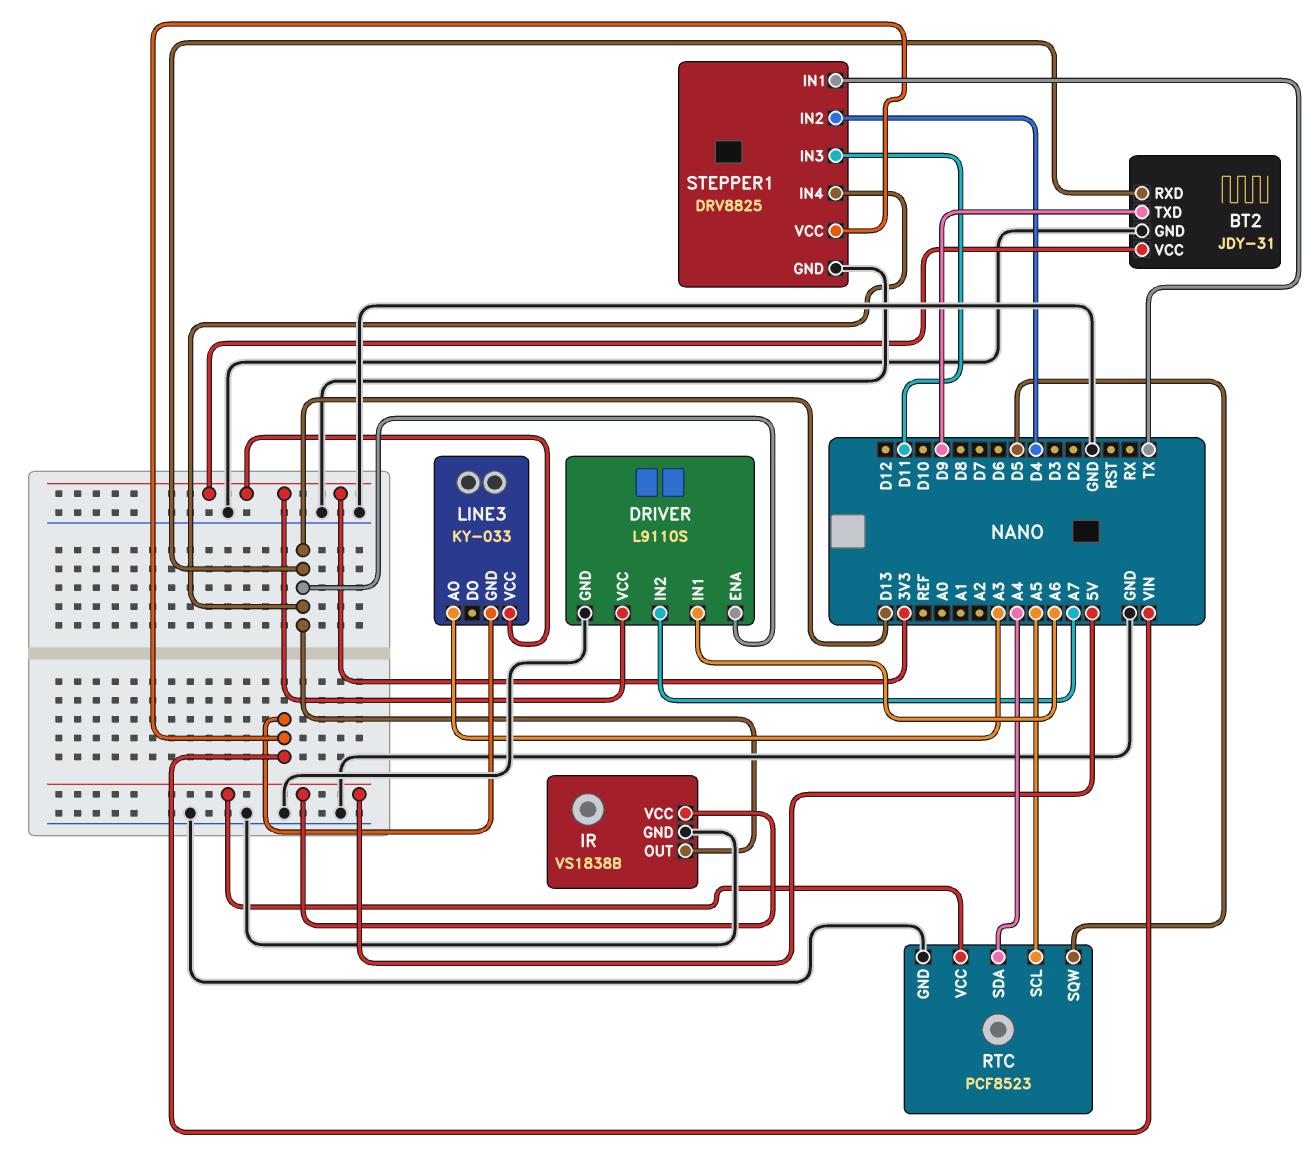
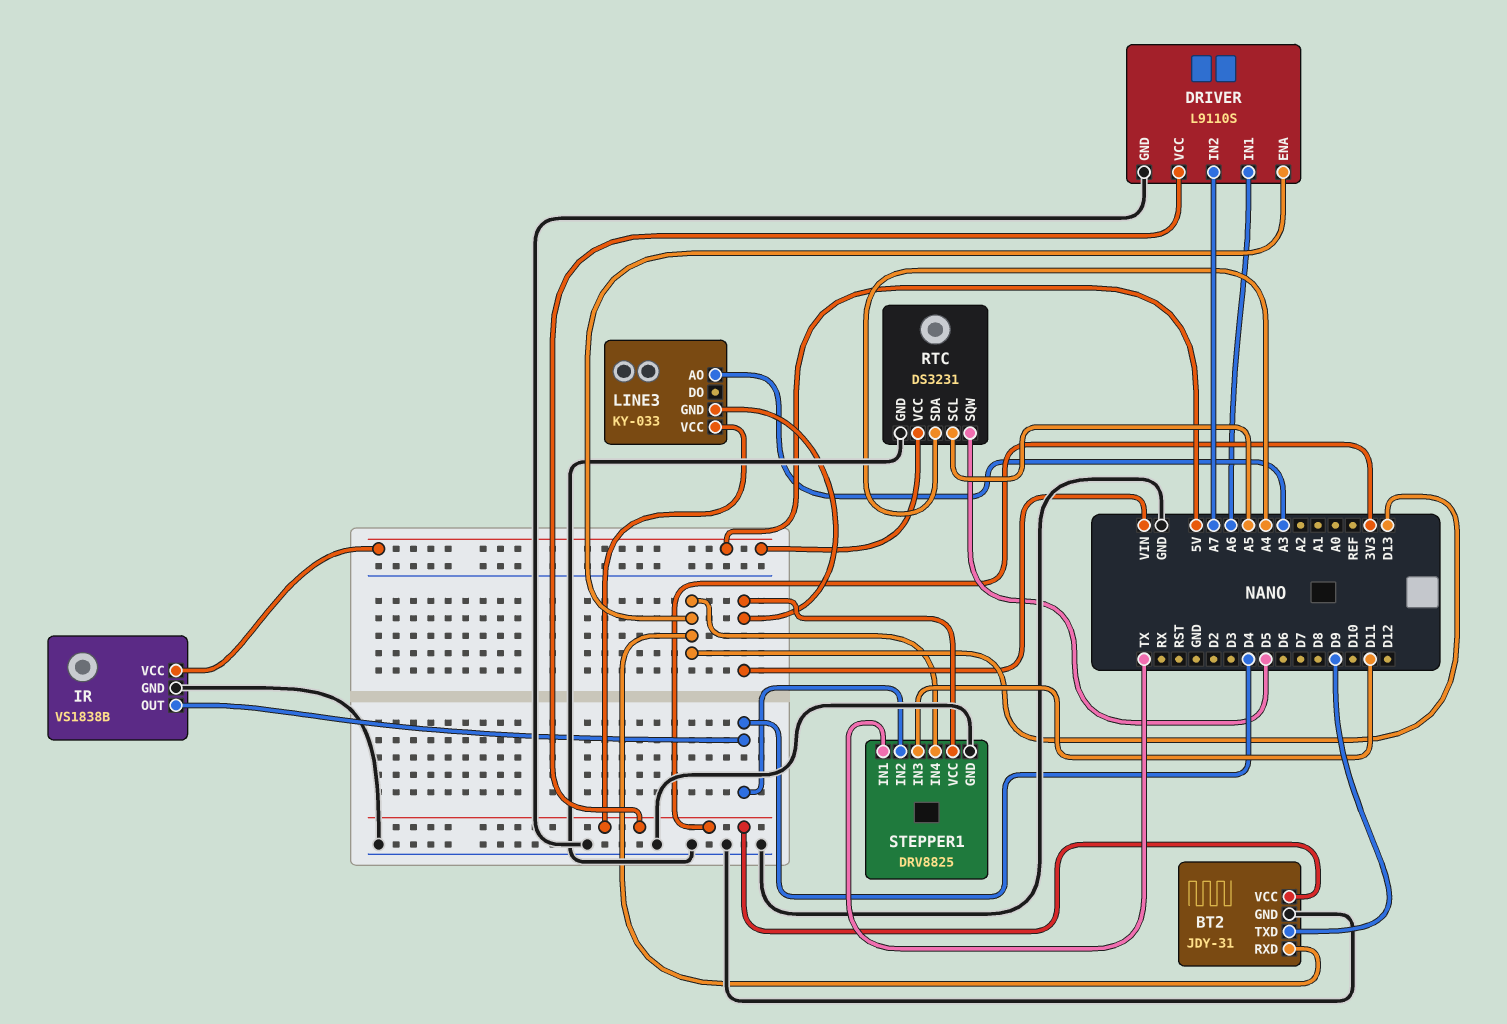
IR pin OUT: D13 -> D4
RTC: PCF8523 -> DS3231

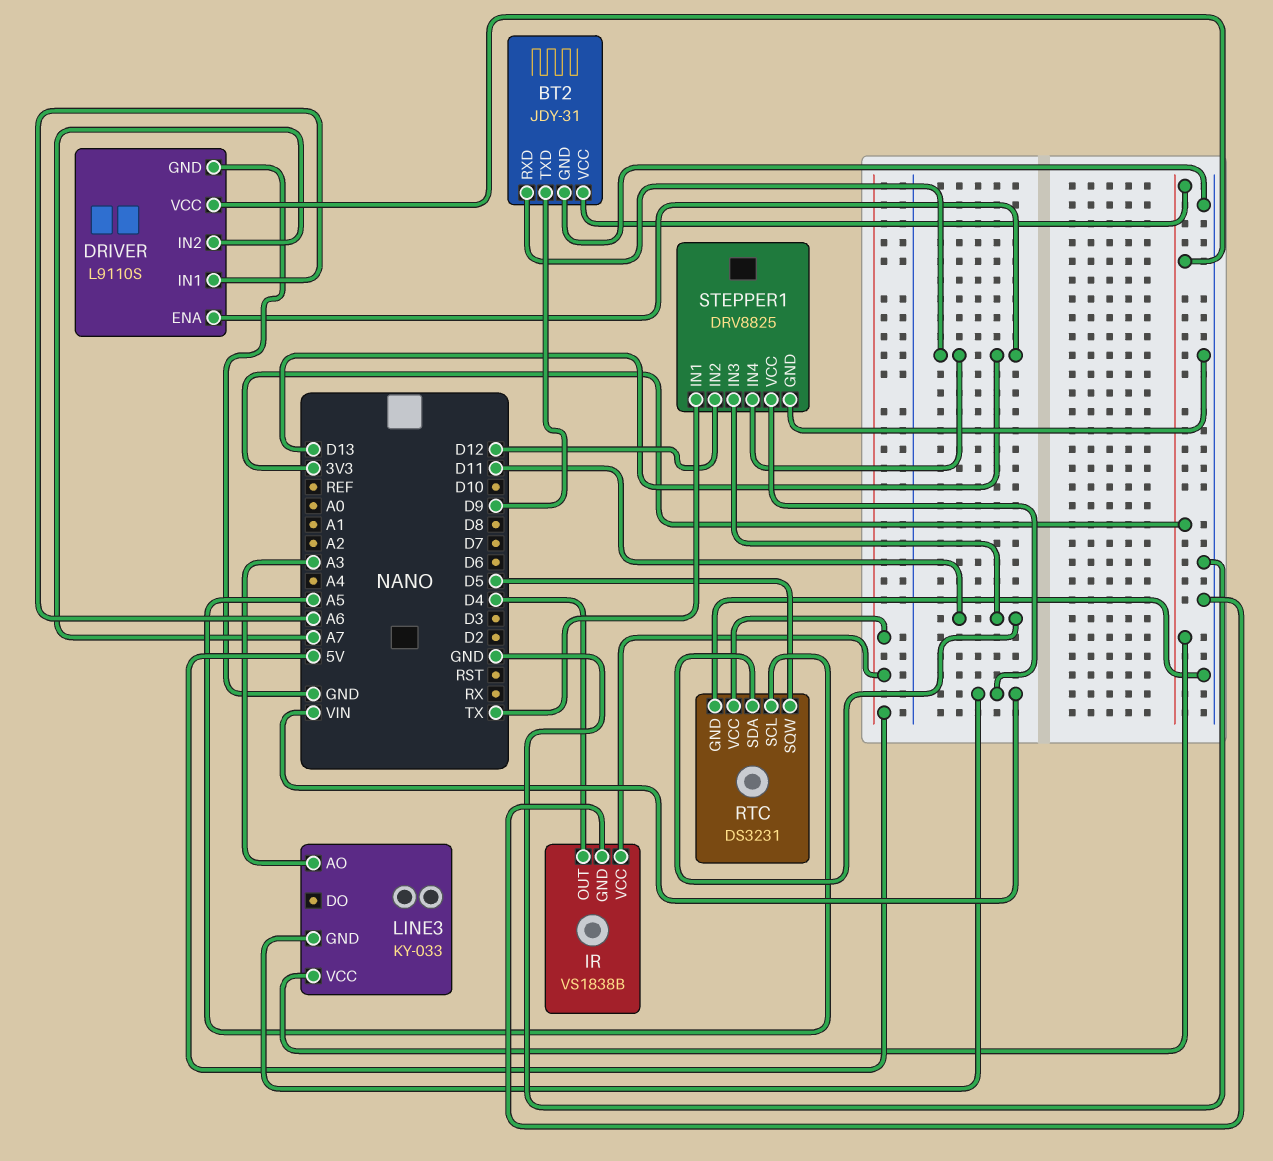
RTC pin SDA: A4 -> D11
STEPPER1 pin IN2: D4 -> D12

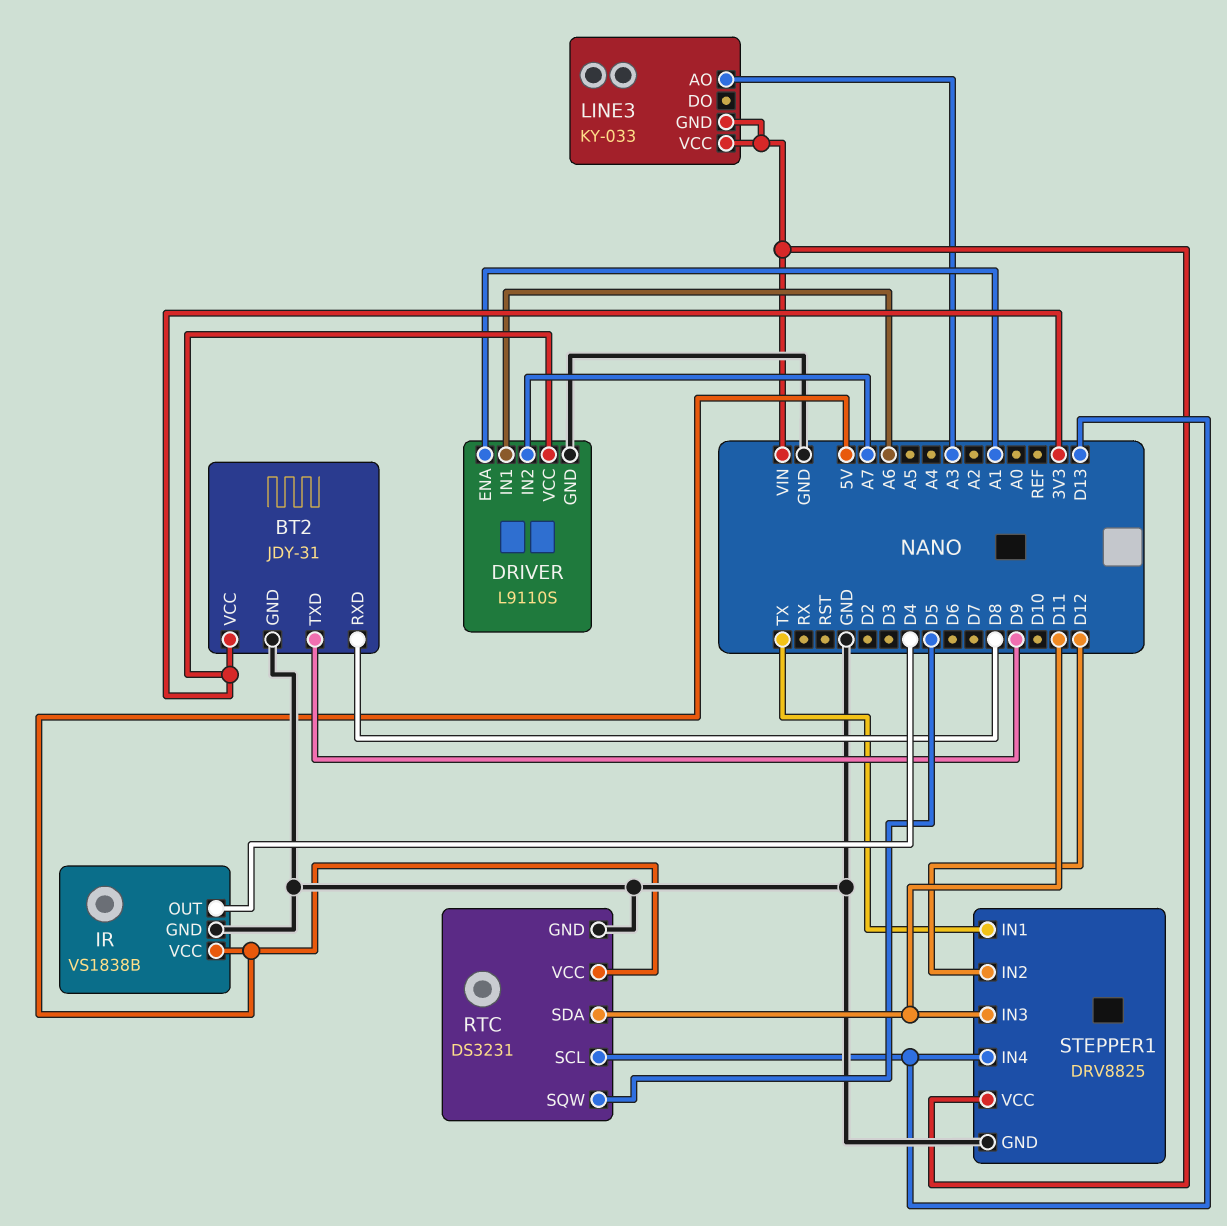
BT2 pin RXD: D13 -> D8
DRIVER pin ENA: D13 -> A1
LINE3 pin VCC: 3V3 -> VIN
RTC pin SCL: A5 -> D13

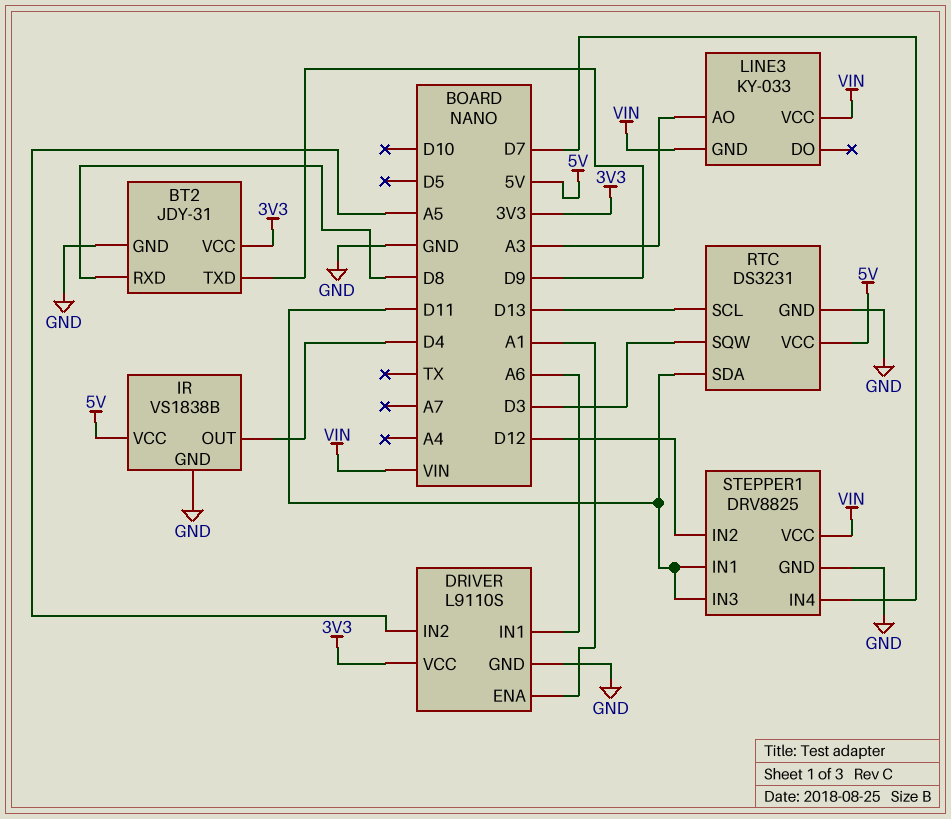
DRIVER pin IN2: A7 -> A5
RTC pin SQW: D5 -> D3
STEPPER1 pin IN1: TX -> D11
STEPPER1 pin IN4: D13 -> D7

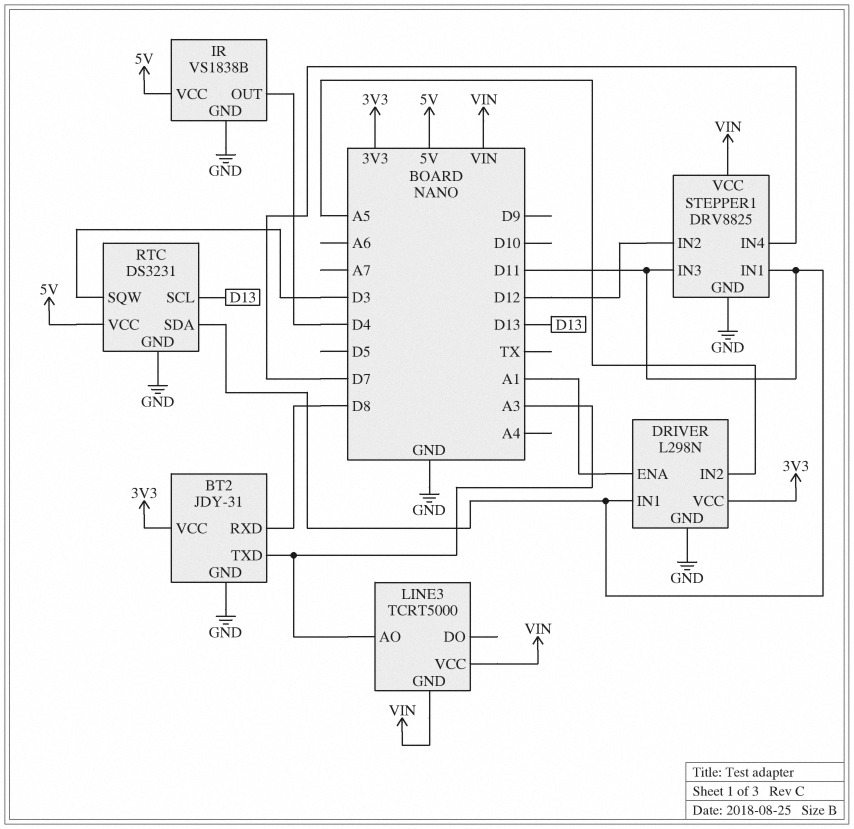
BT2 pin TXD: D9 -> A3
DRIVER: L9110S -> L298N
DRIVER pin IN1: A6 -> D11
LINE3: KY-033 -> TCRT5000

